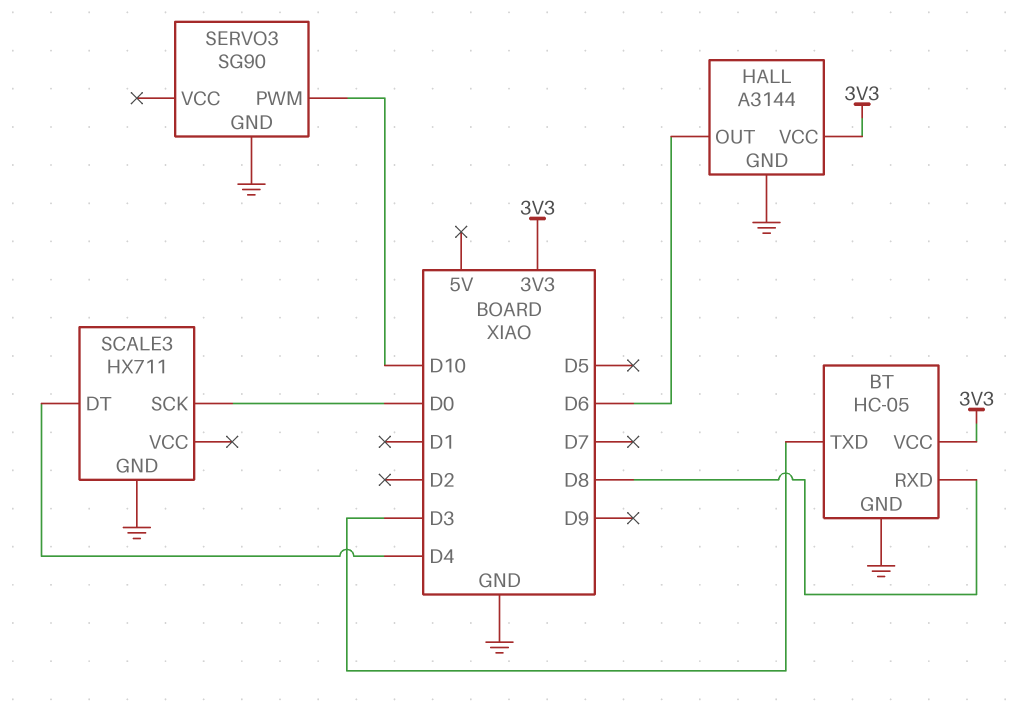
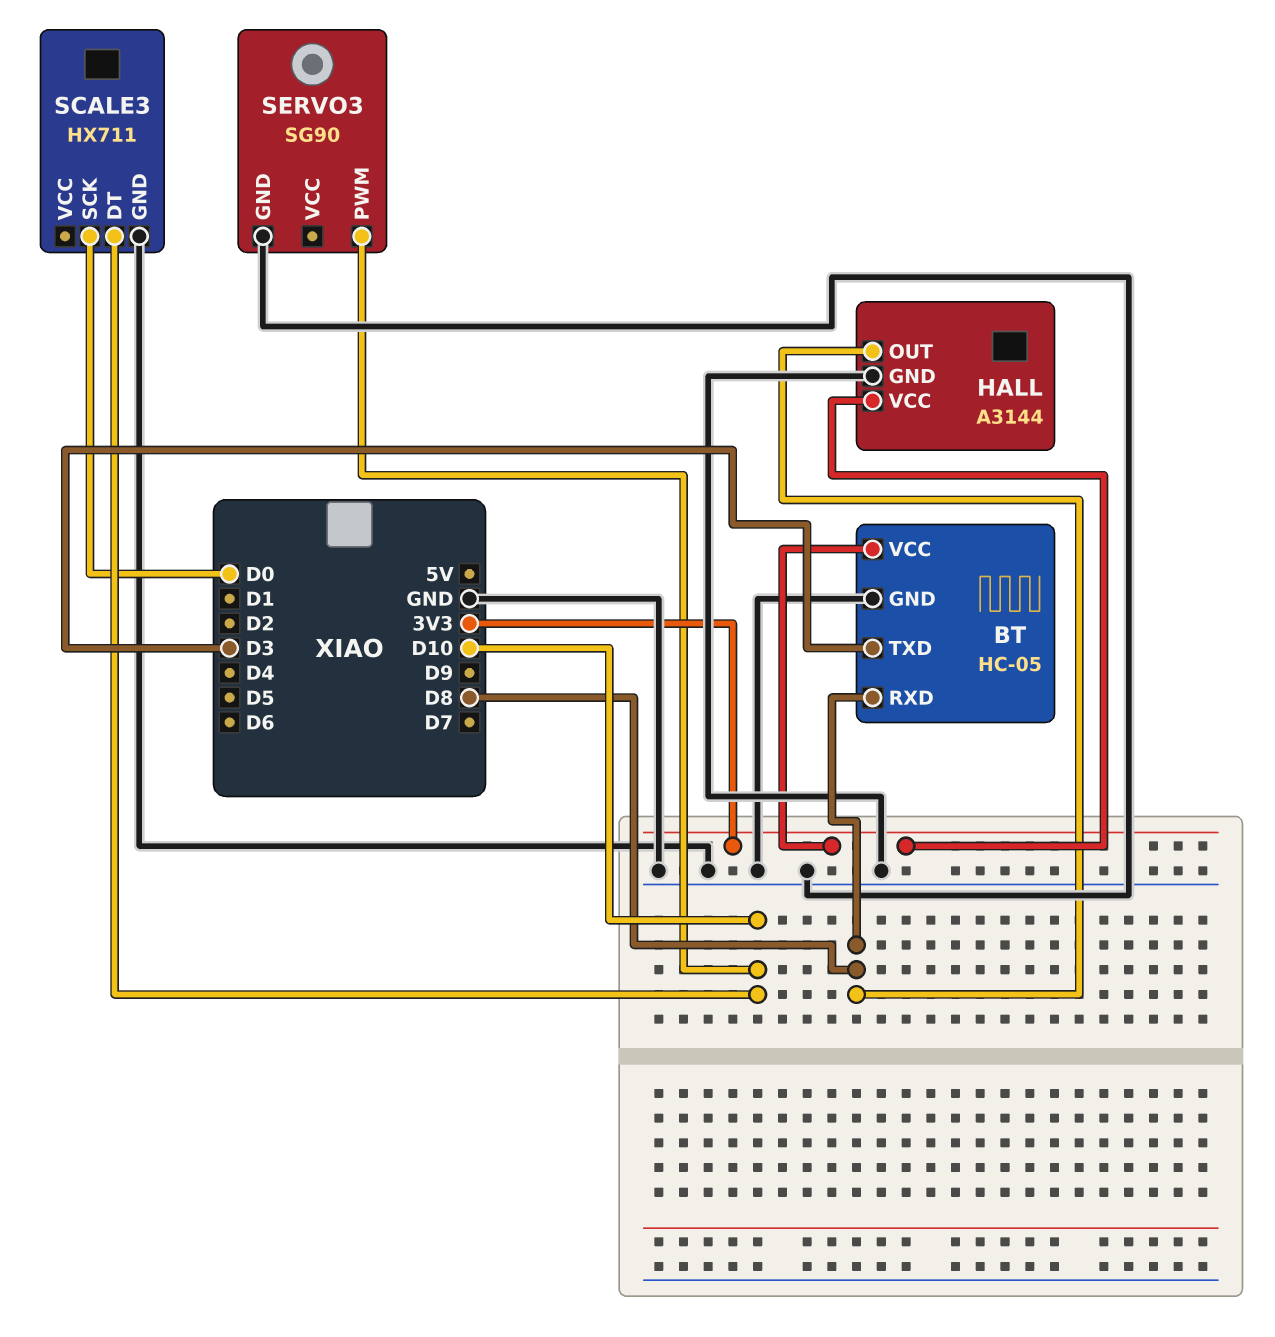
HALL pin OUT: D6 -> D8
SCALE3 pin DT: D4 -> D10

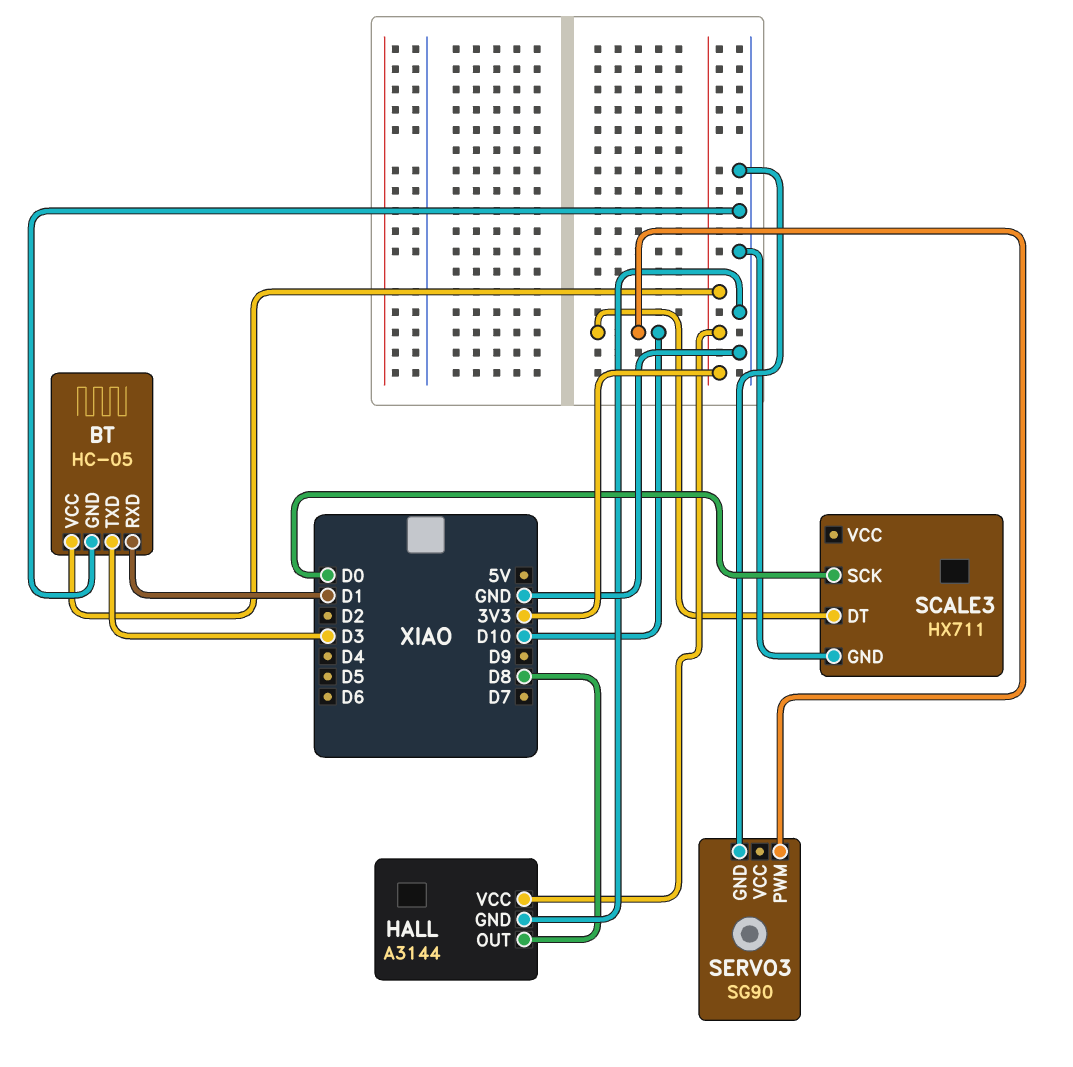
BT pin RXD: D8 -> D1

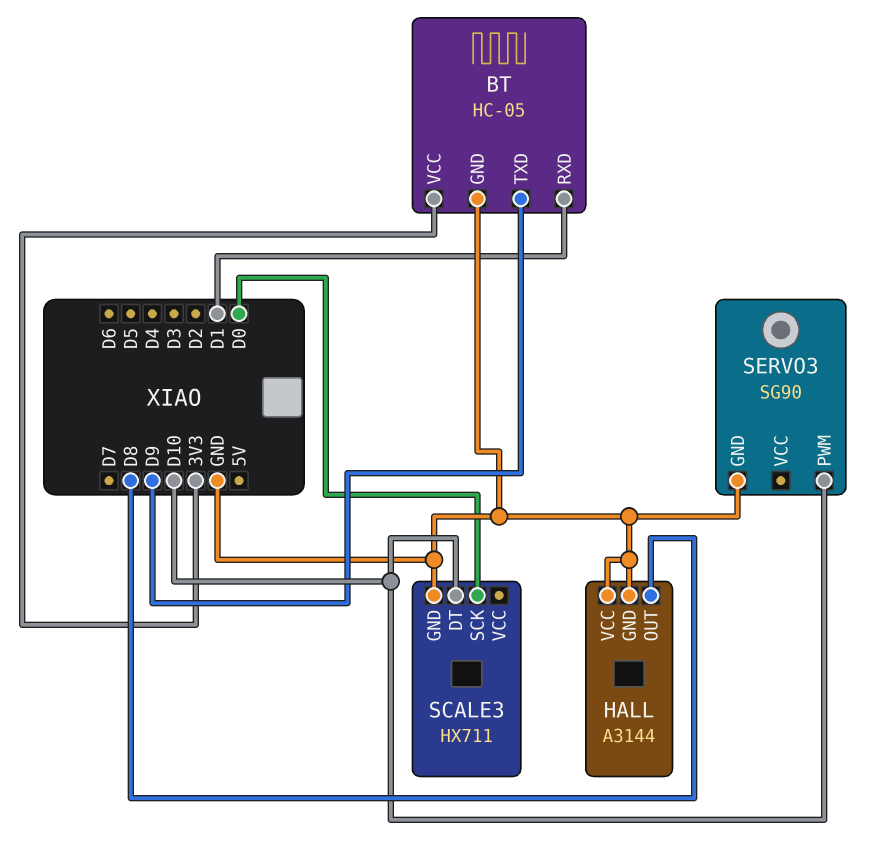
BT pin TXD: D3 -> D9
HALL pin VCC: 3V3 -> GND

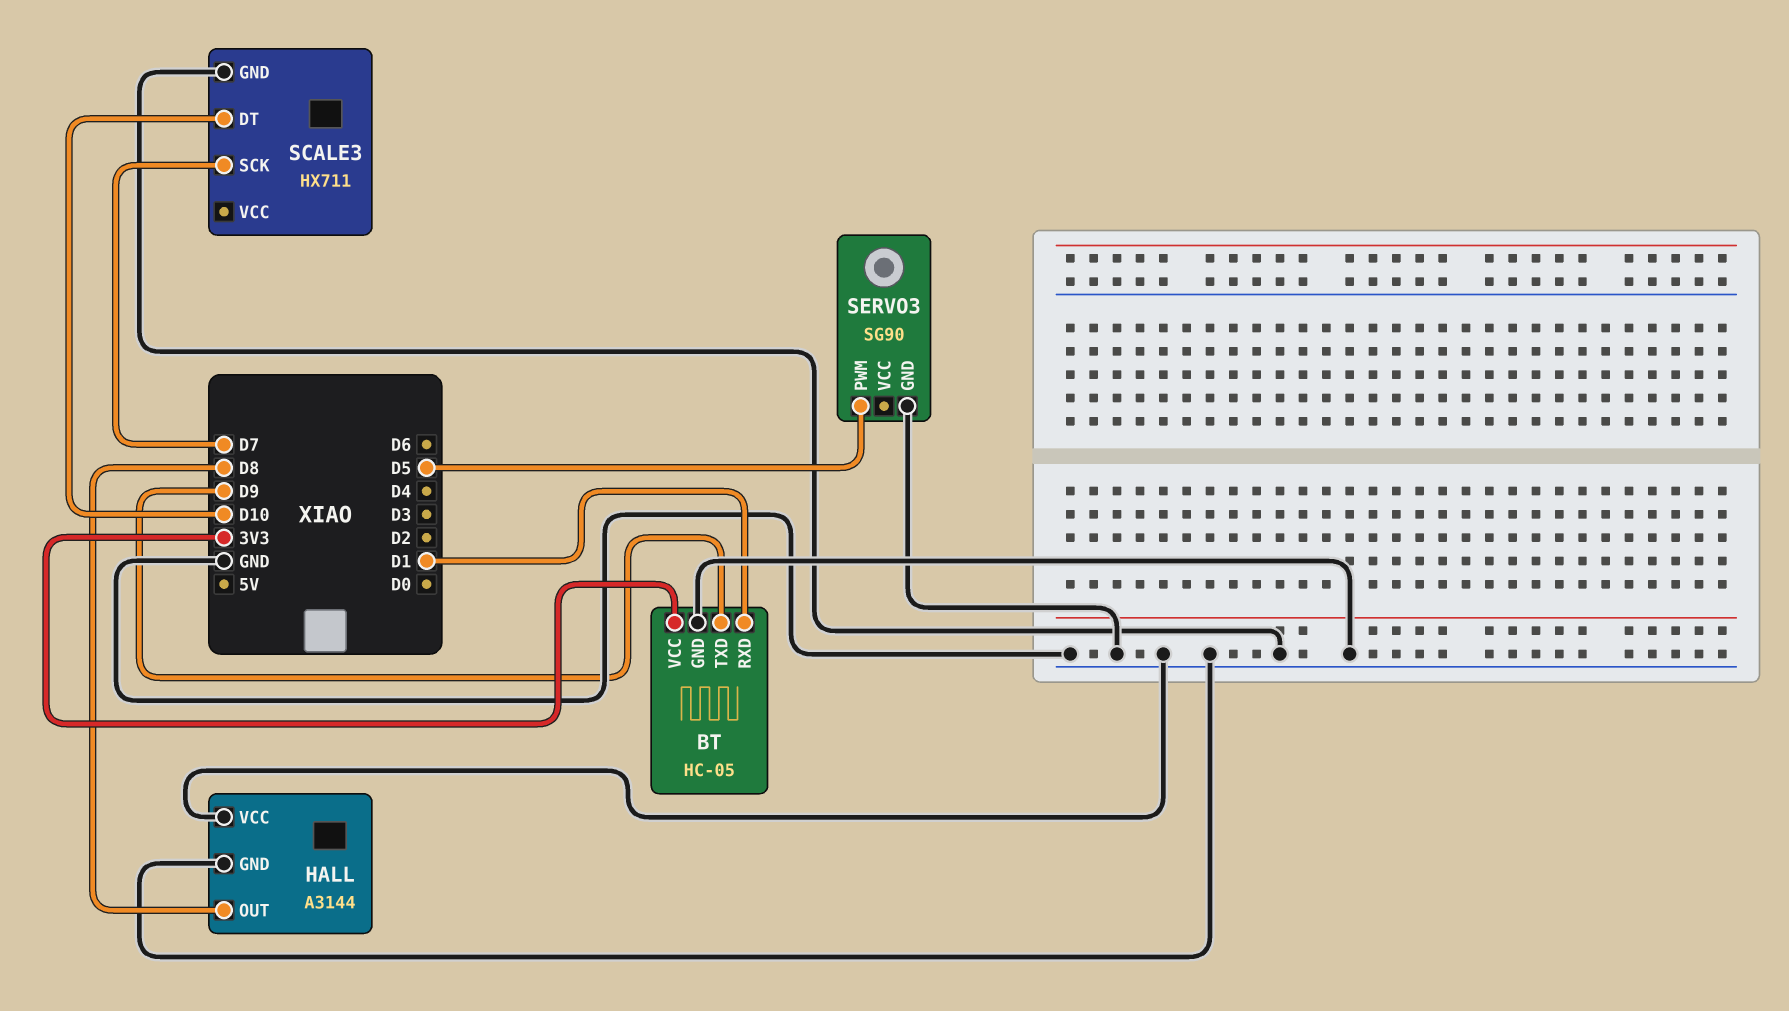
SCALE3 pin SCK: D0 -> D7
SERVO3 pin PWM: D10 -> D5

